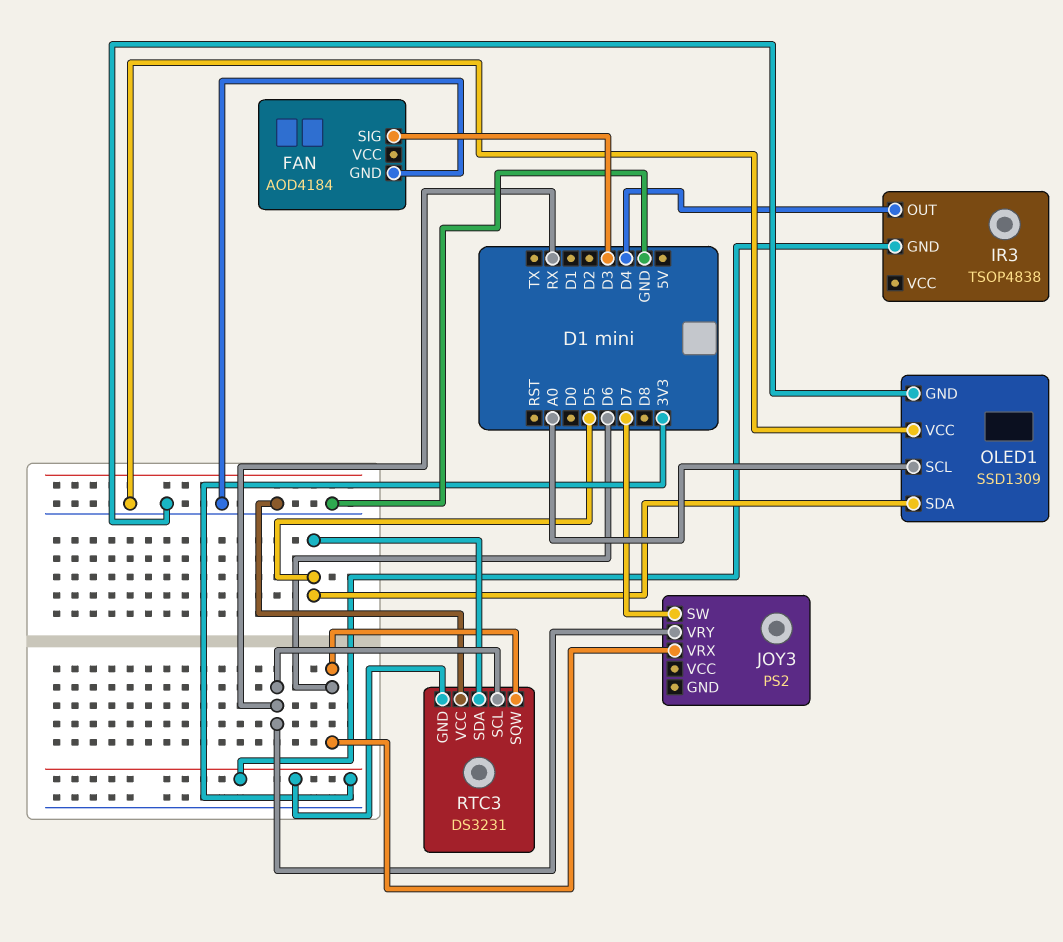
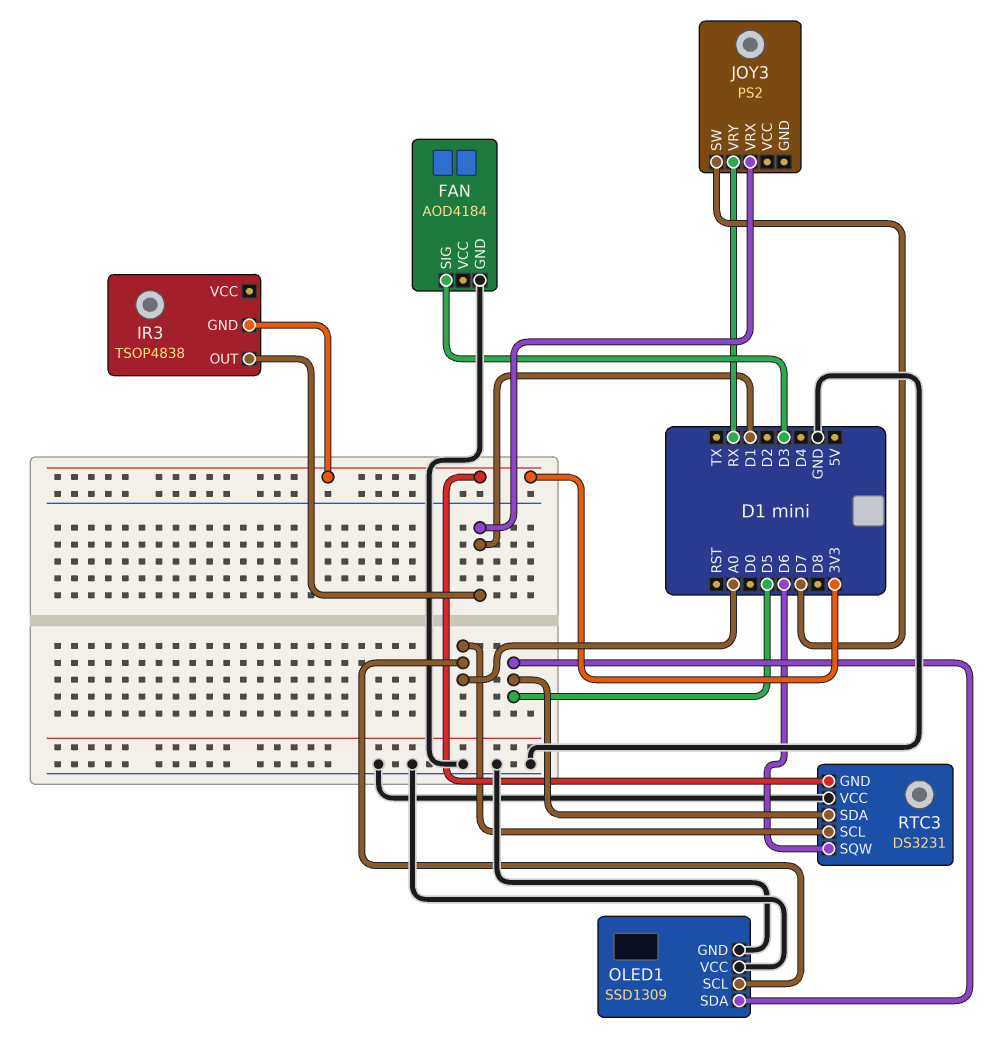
IR3 pin OUT: D4 -> D1
JOY3 pin VRX: D6 -> D1
RTC3 pin SCL: RX -> A0

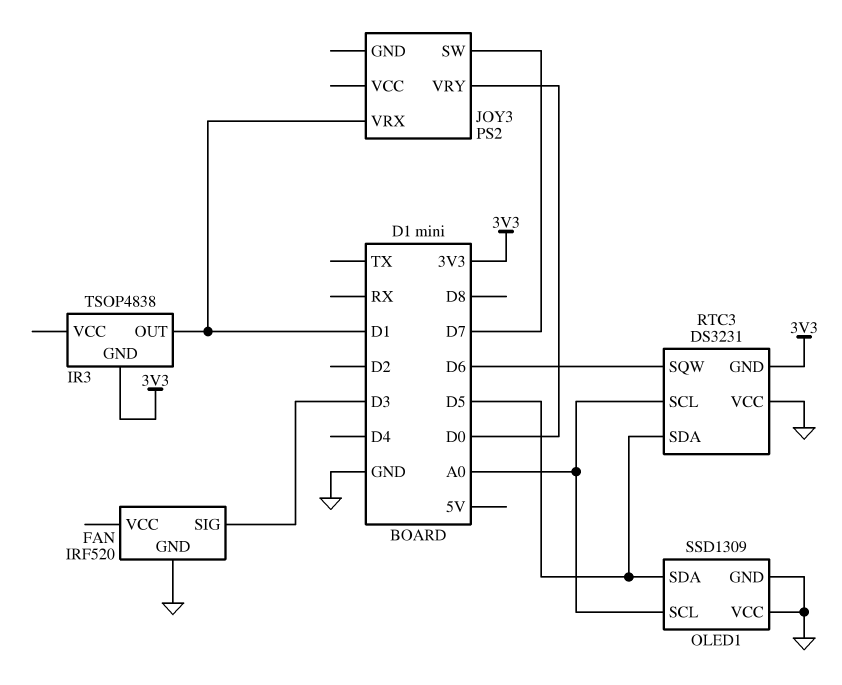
FAN: AOD4184 -> IRF520
JOY3 pin VRY: RX -> D0

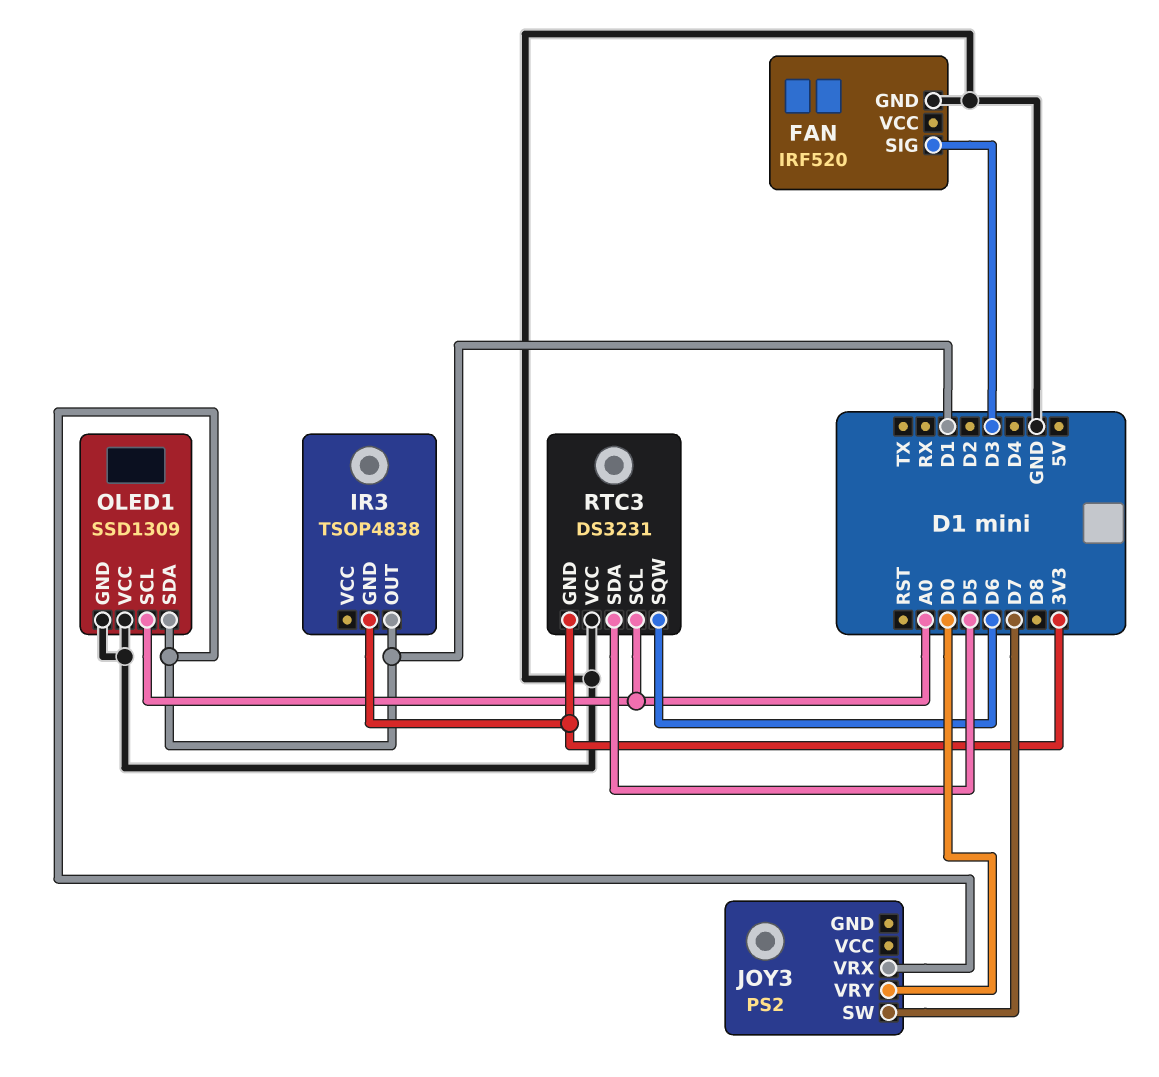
OLED1 pin SDA: D5 -> D1

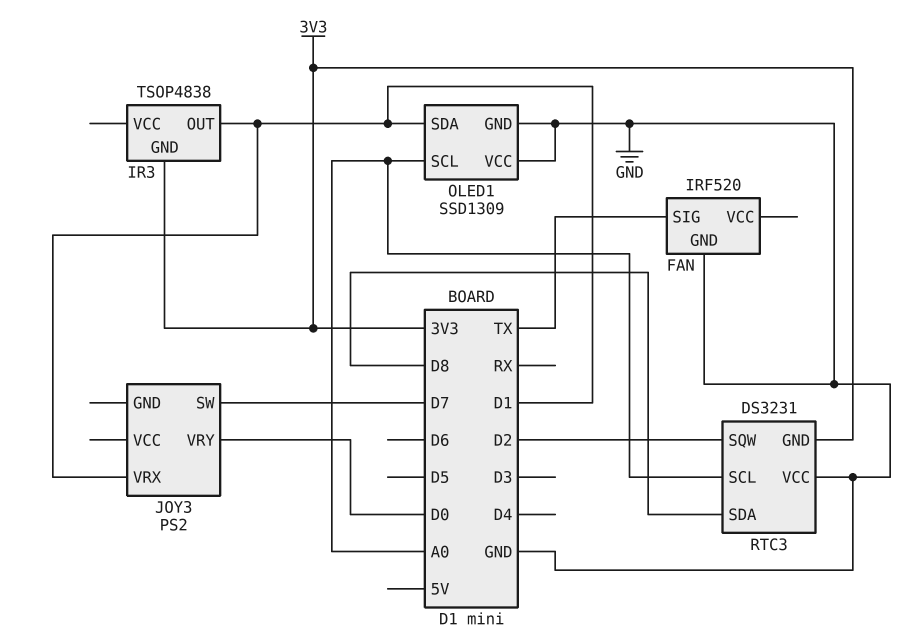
FAN pin SIG: D3 -> TX
RTC3 pin SDA: D5 -> D8
RTC3 pin SQW: D6 -> D2

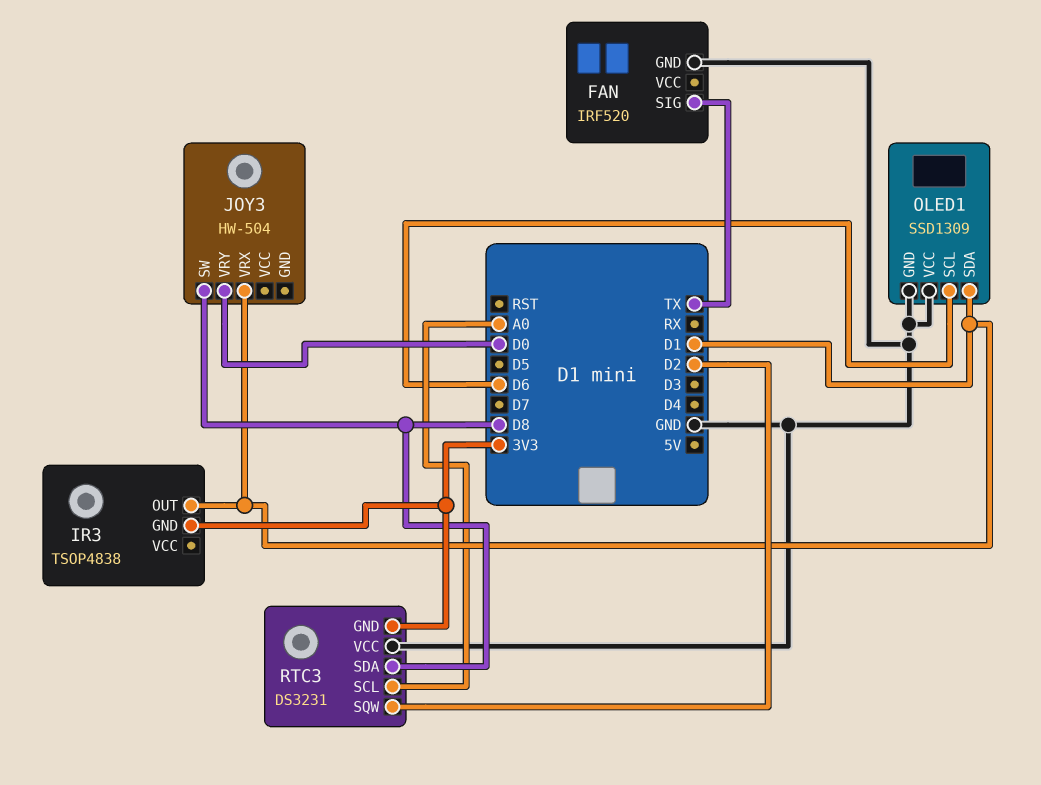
JOY3: PS2 -> HW-504
JOY3 pin SW: D7 -> D8
OLED1 pin SCL: A0 -> D6

